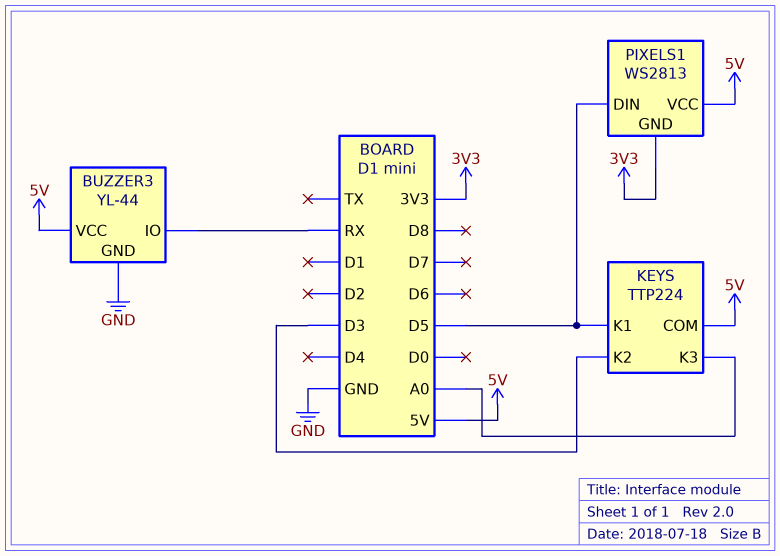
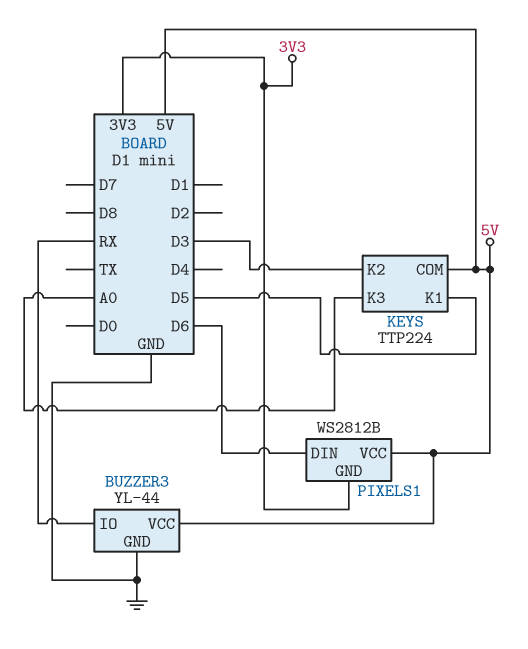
PIXELS1: WS2813 -> WS2812B
PIXELS1 pin DIN: D5 -> D6

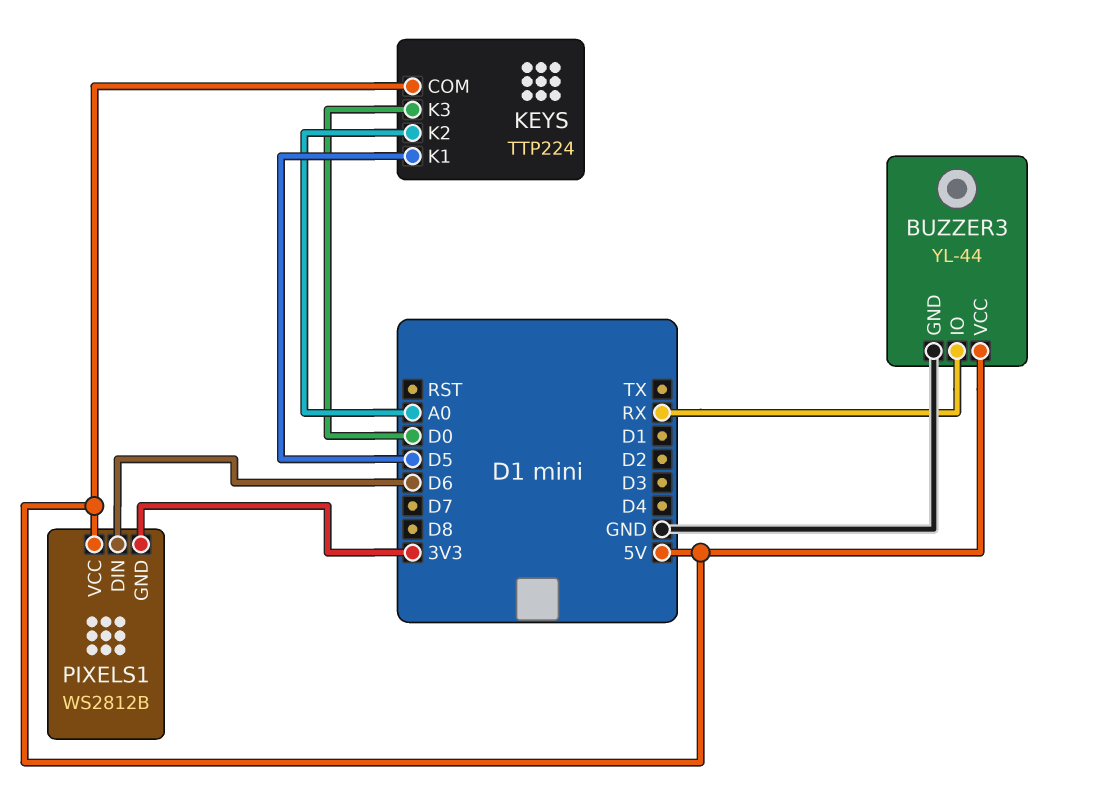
KEYS pin K2: D3 -> A0
KEYS pin K3: A0 -> D0

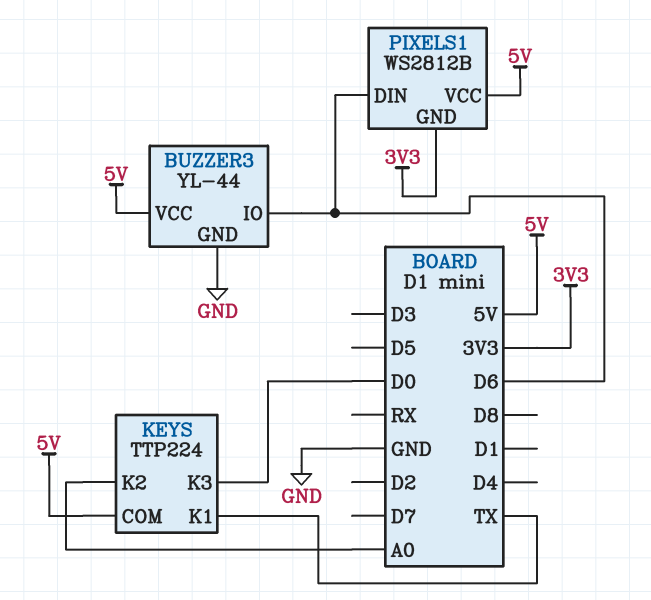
BUZZER3 pin IO: RX -> D6
KEYS pin K1: D5 -> TX

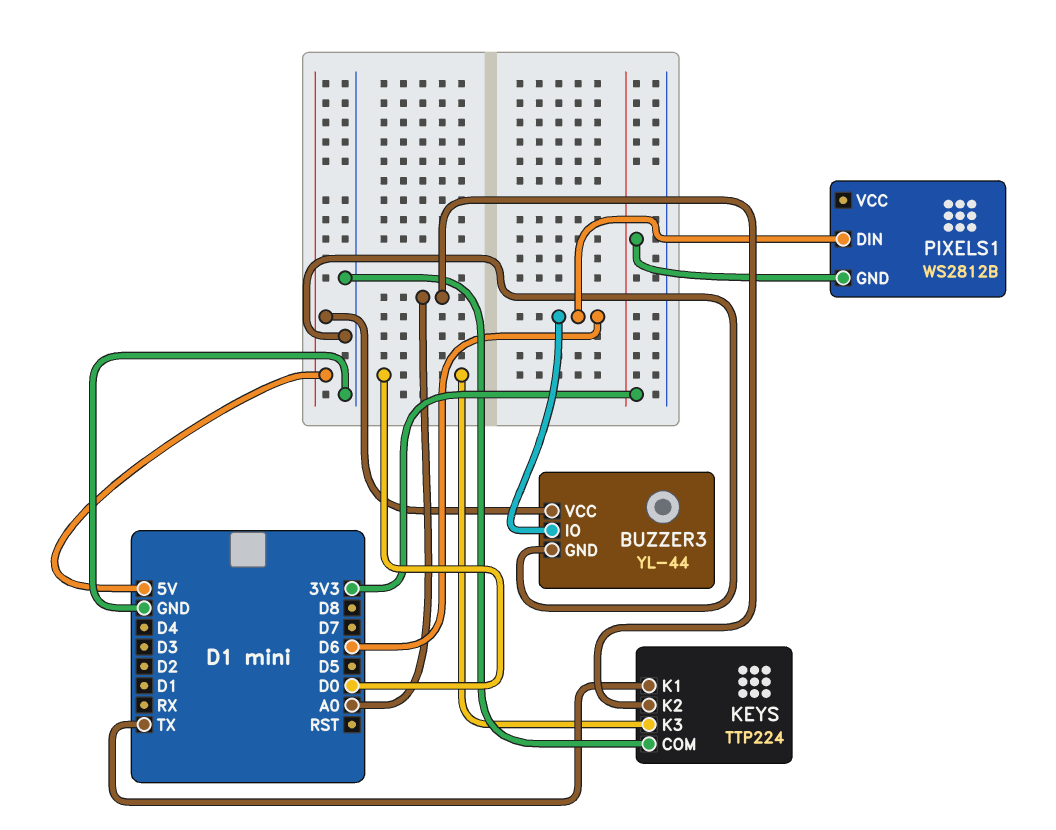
KEYS pin COM: 5V -> GND
PIXELS1 pin VCC: 5V -> none

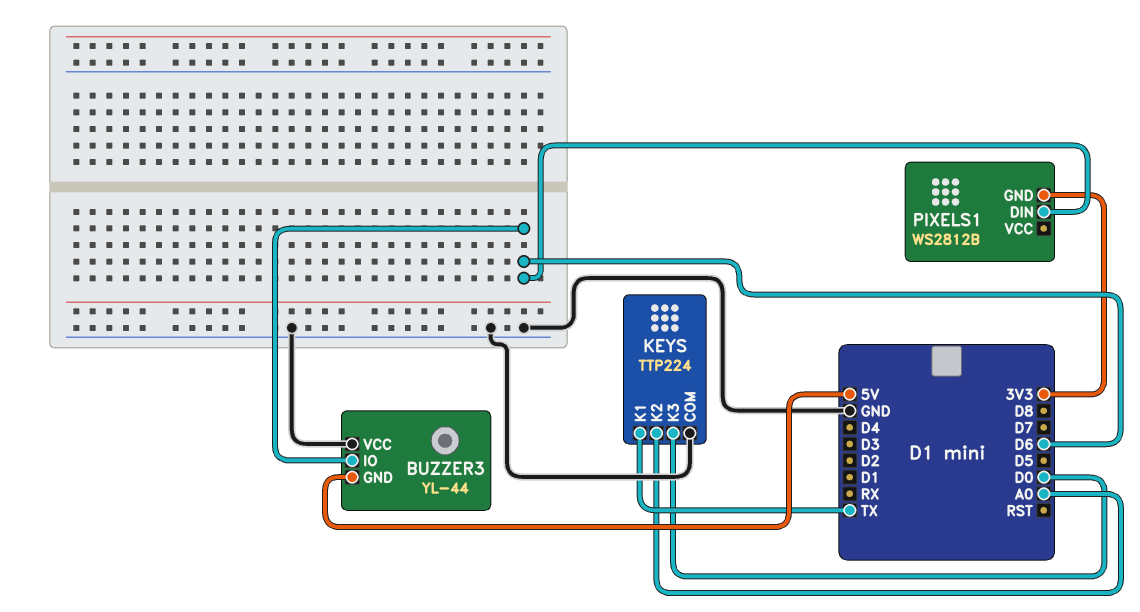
BUZZER3 pin GND: GND -> 5V
BUZZER3 pin VCC: 5V -> GND

